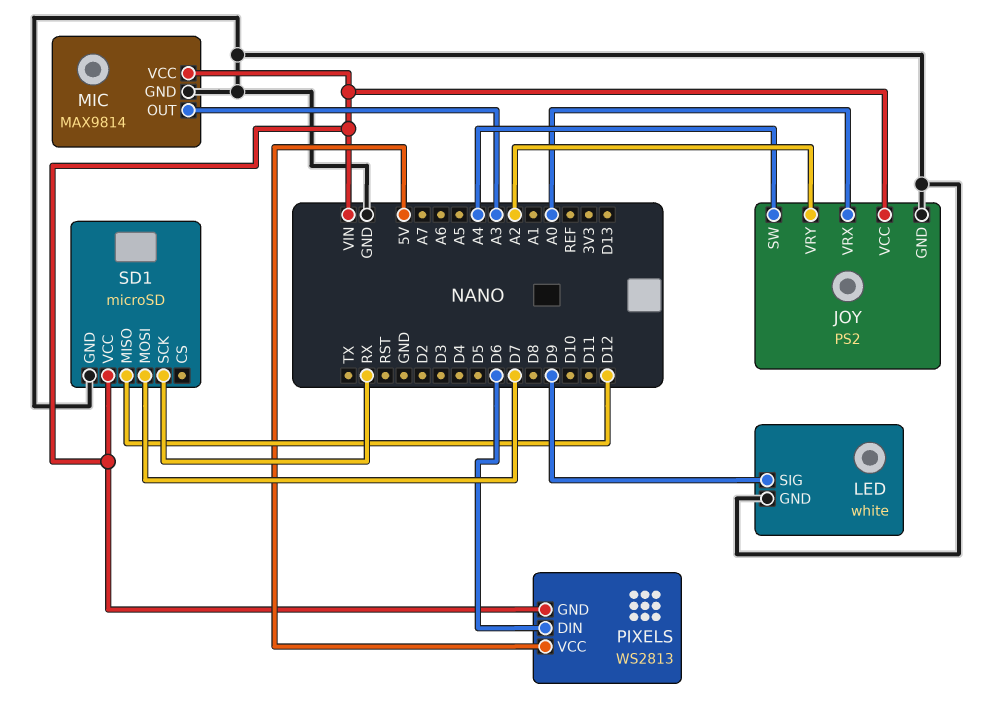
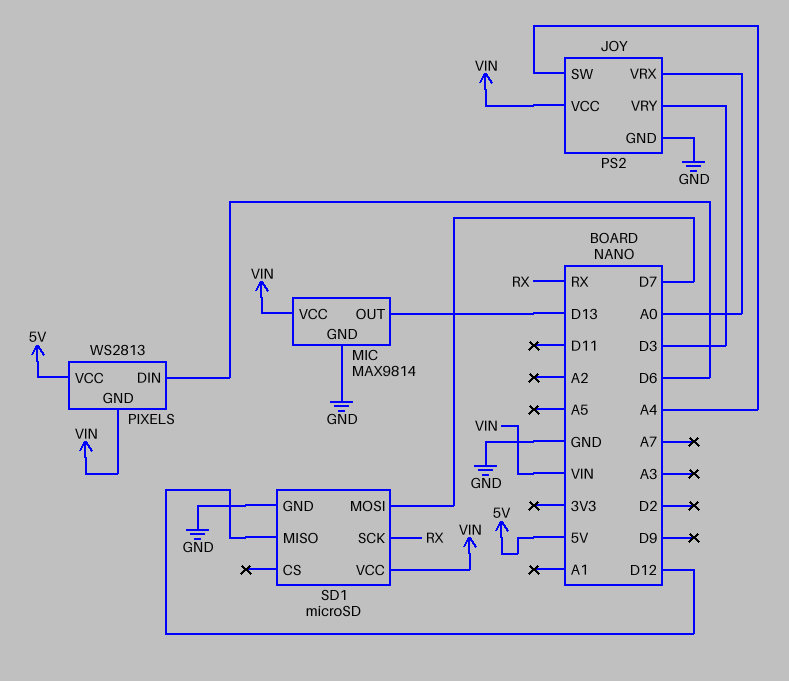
JOY pin VRY: A2 -> D3
LED: white -> none
LED pin GND: GND -> none
LED pin SIG: D9 -> none
MIC pin OUT: A3 -> D13

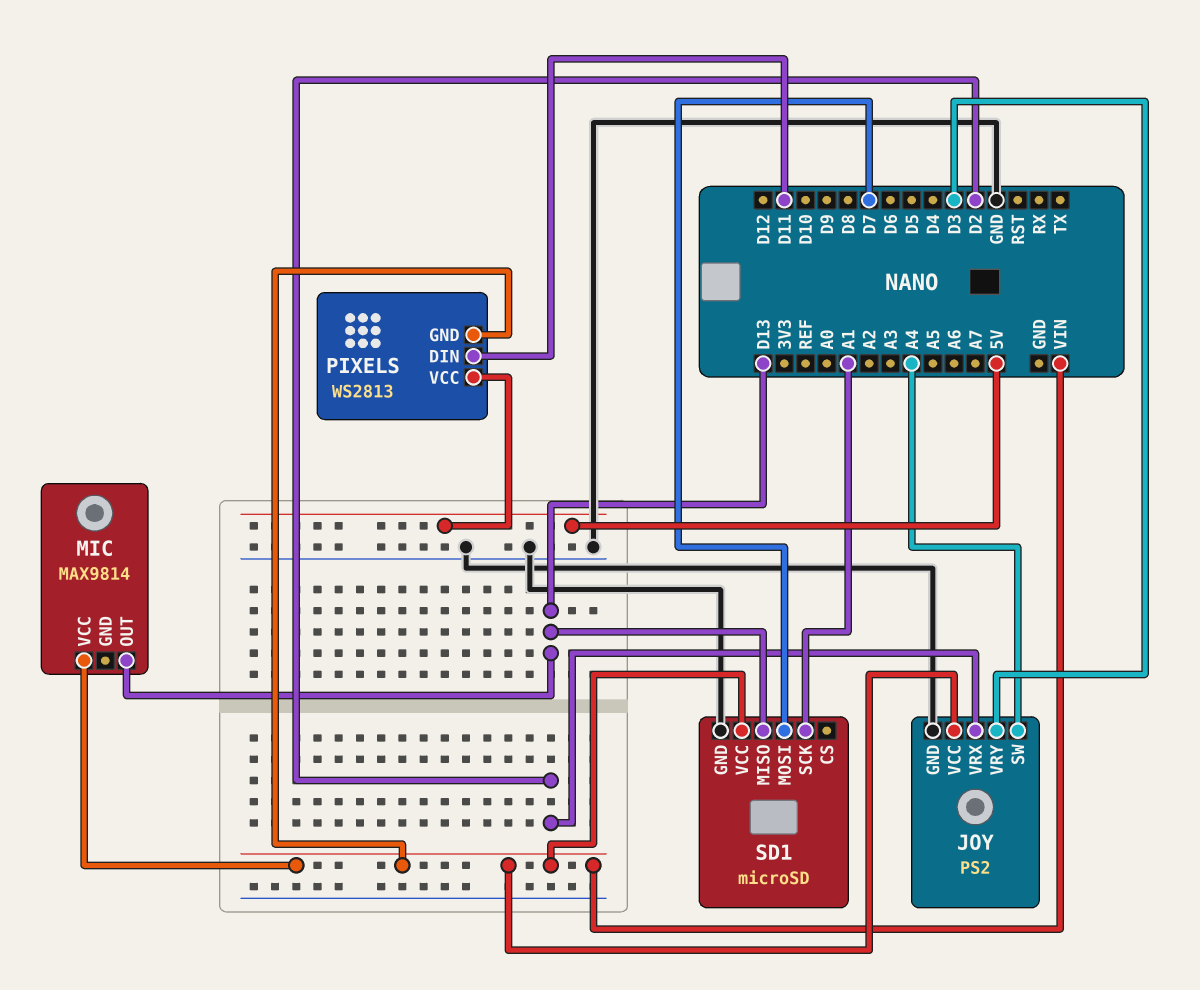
JOY pin VRX: A0 -> D2
MIC pin GND: GND -> none
PIXELS pin DIN: D6 -> D11
SD1 pin MISO: D12 -> D13
SD1 pin SCK: RX -> A1

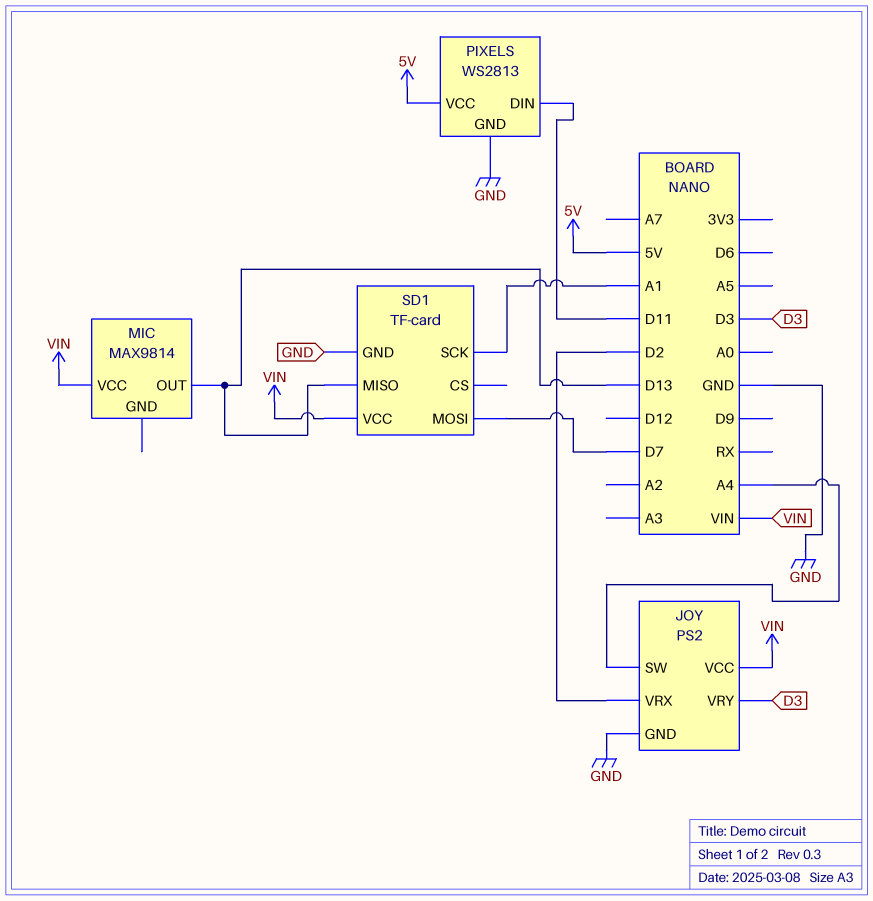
PIXELS pin GND: VIN -> GND
SD1: microSD -> TF-card

